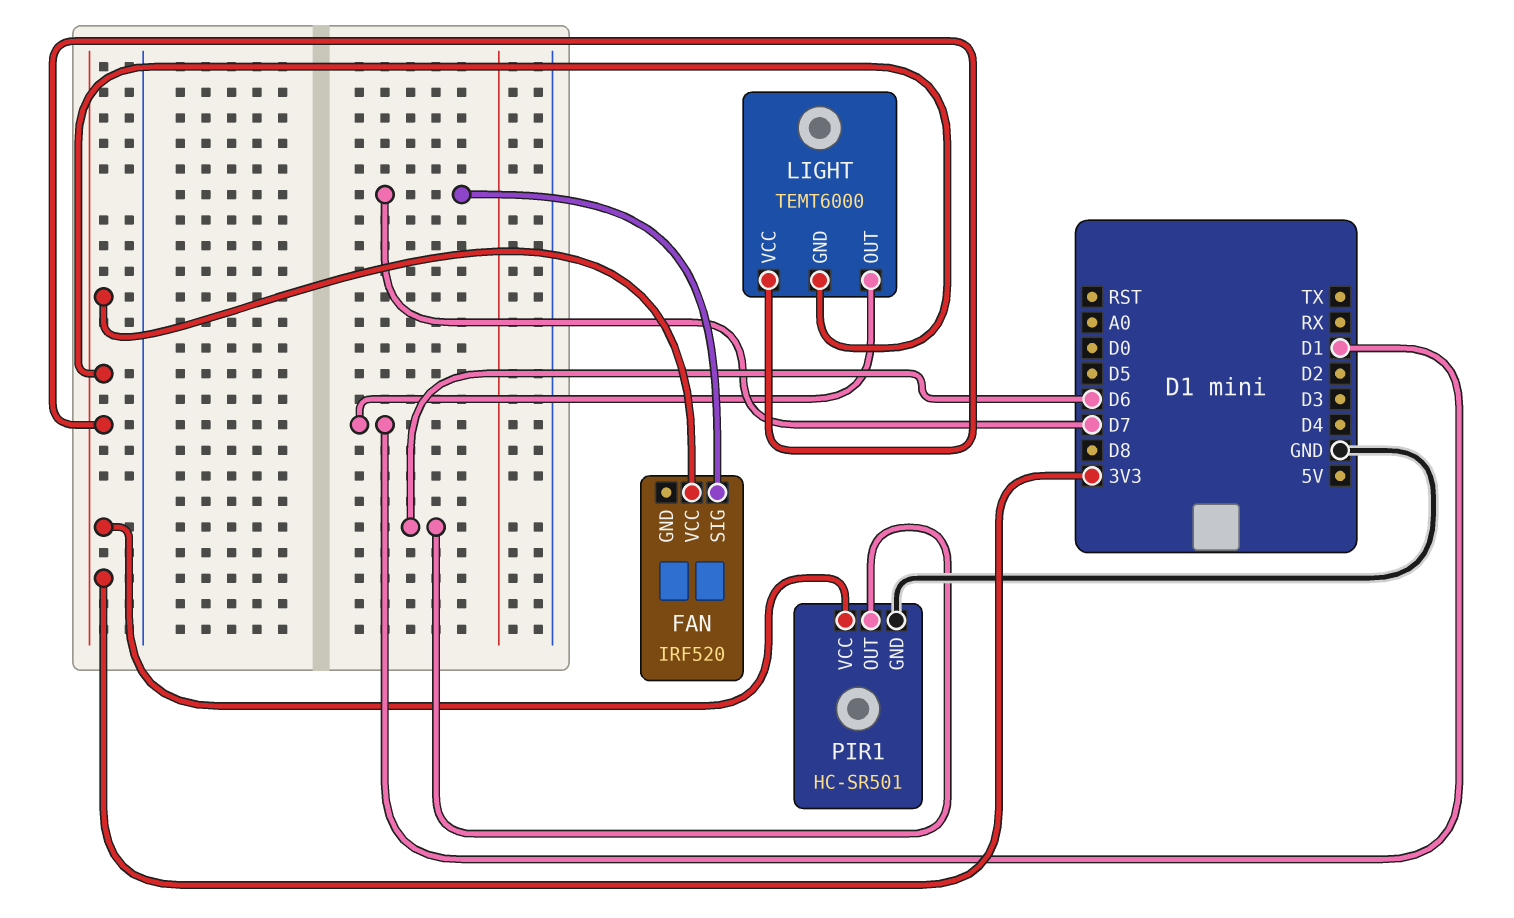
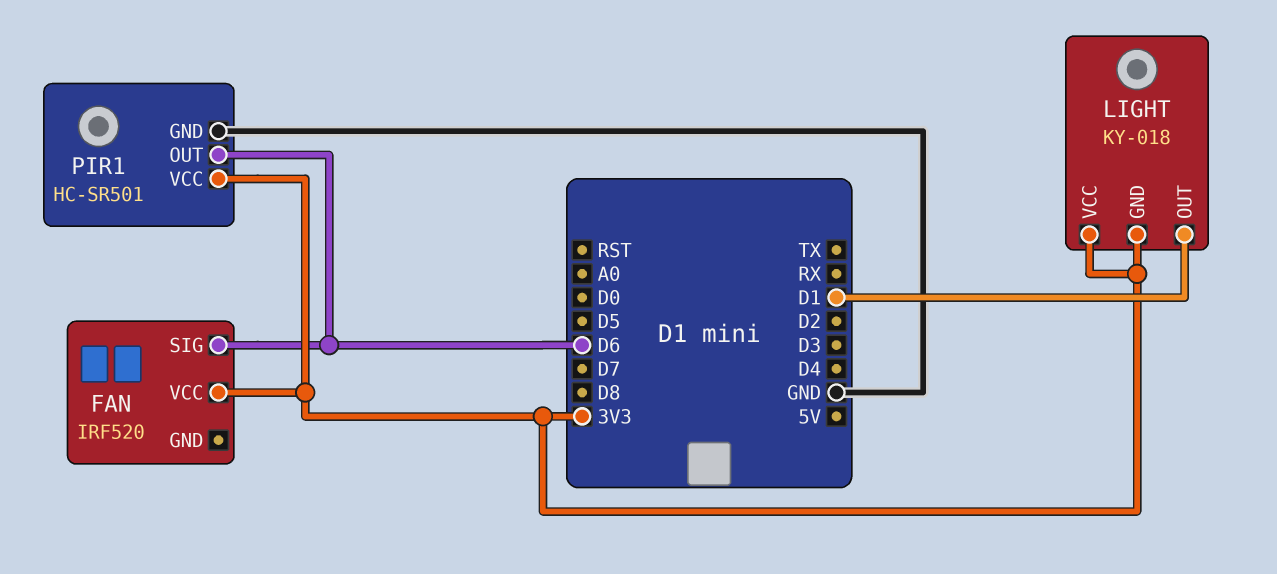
FAN pin SIG: D7 -> D6
LIGHT: TEMT6000 -> KY-018

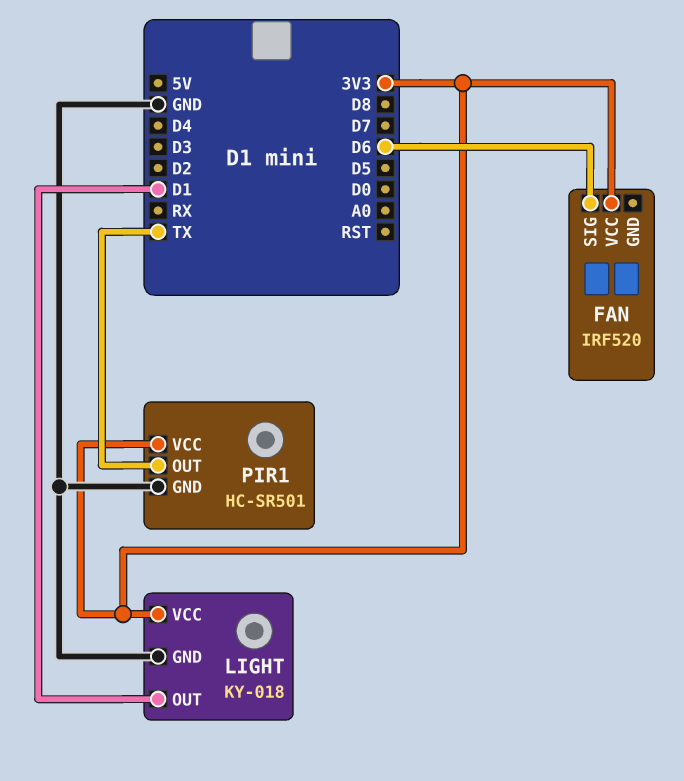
LIGHT pin GND: 3V3 -> GND
PIR1 pin OUT: D6 -> TX

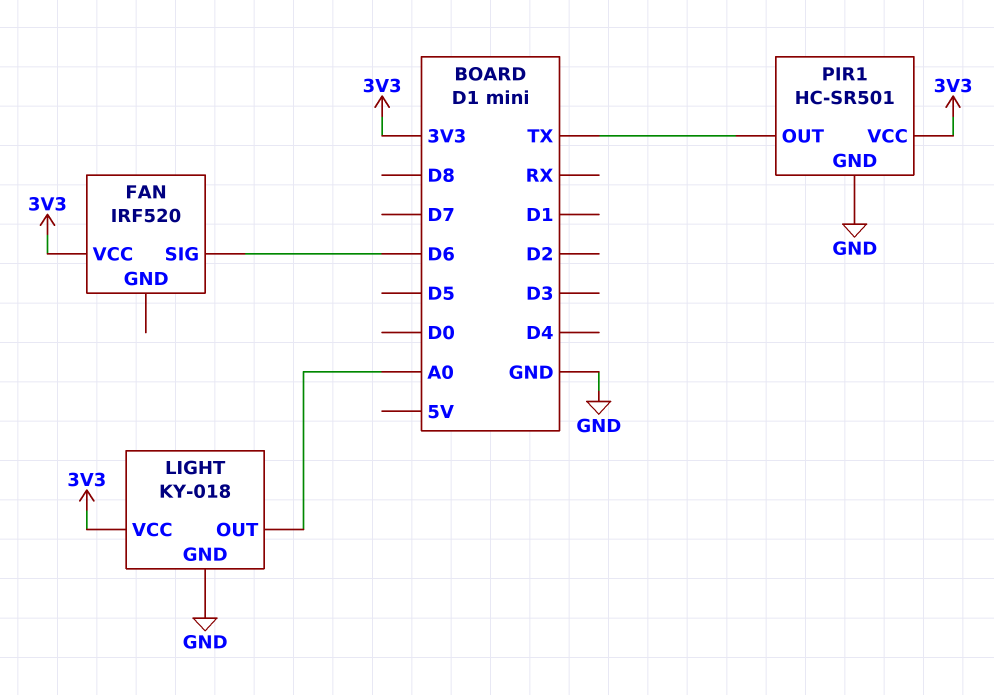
LIGHT pin OUT: D1 -> A0

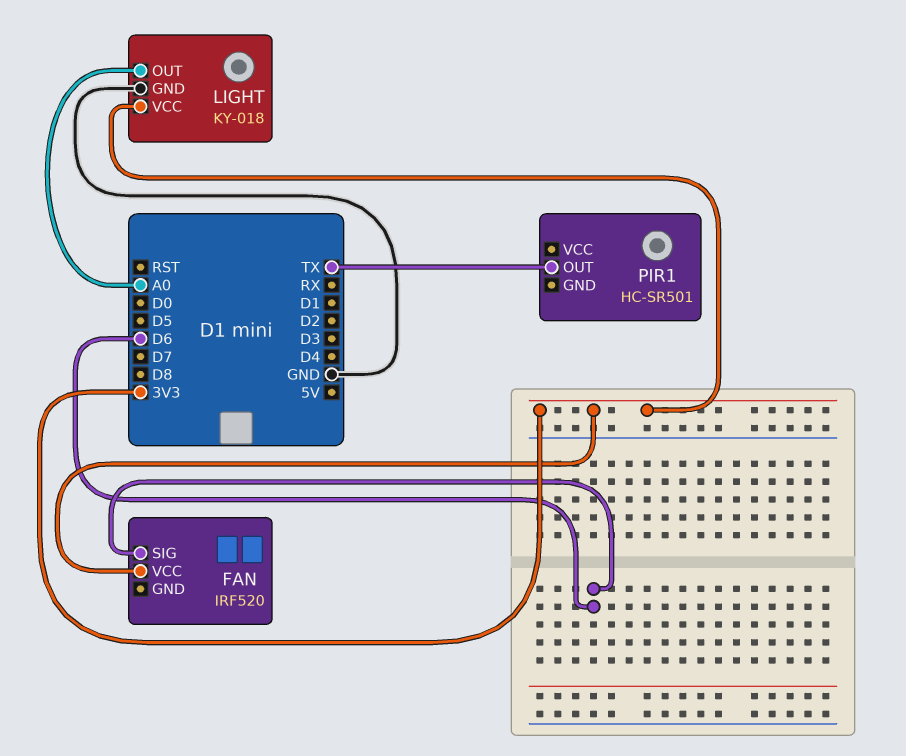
PIR1 pin GND: GND -> none
PIR1 pin VCC: 3V3 -> none

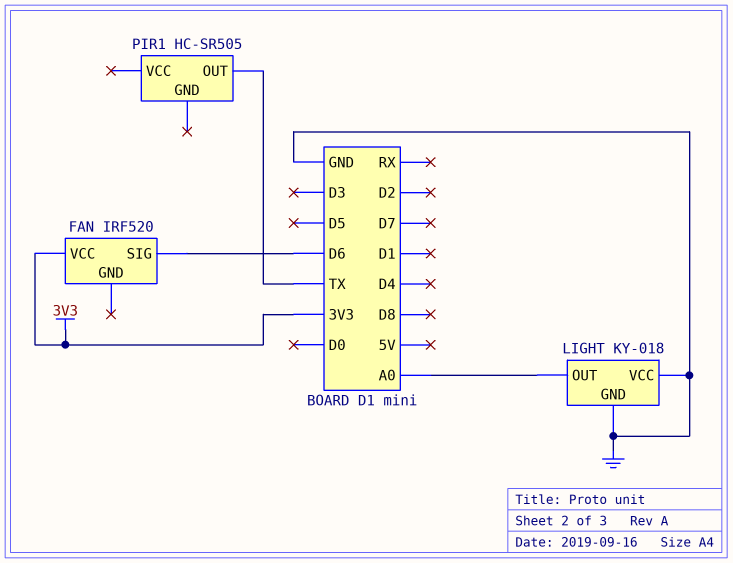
LIGHT pin VCC: 3V3 -> GND
PIR1: HC-SR501 -> HC-SR505

